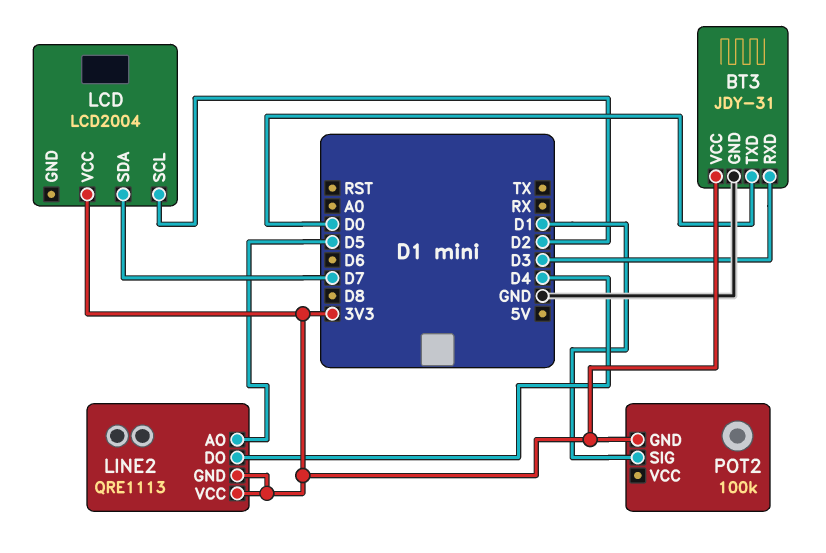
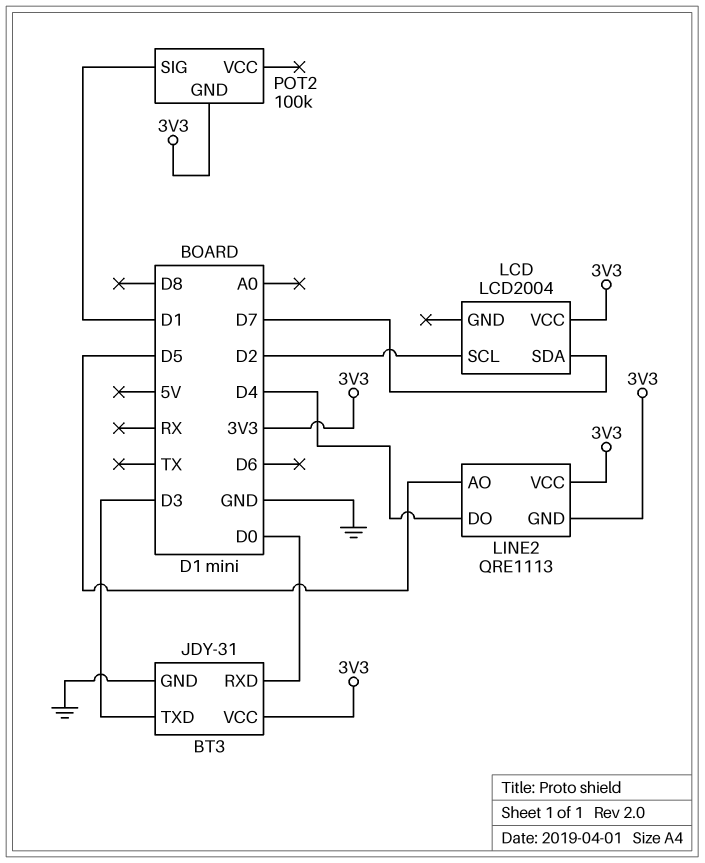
BT3 pin RXD: D3 -> D0
BT3 pin TXD: D0 -> D3

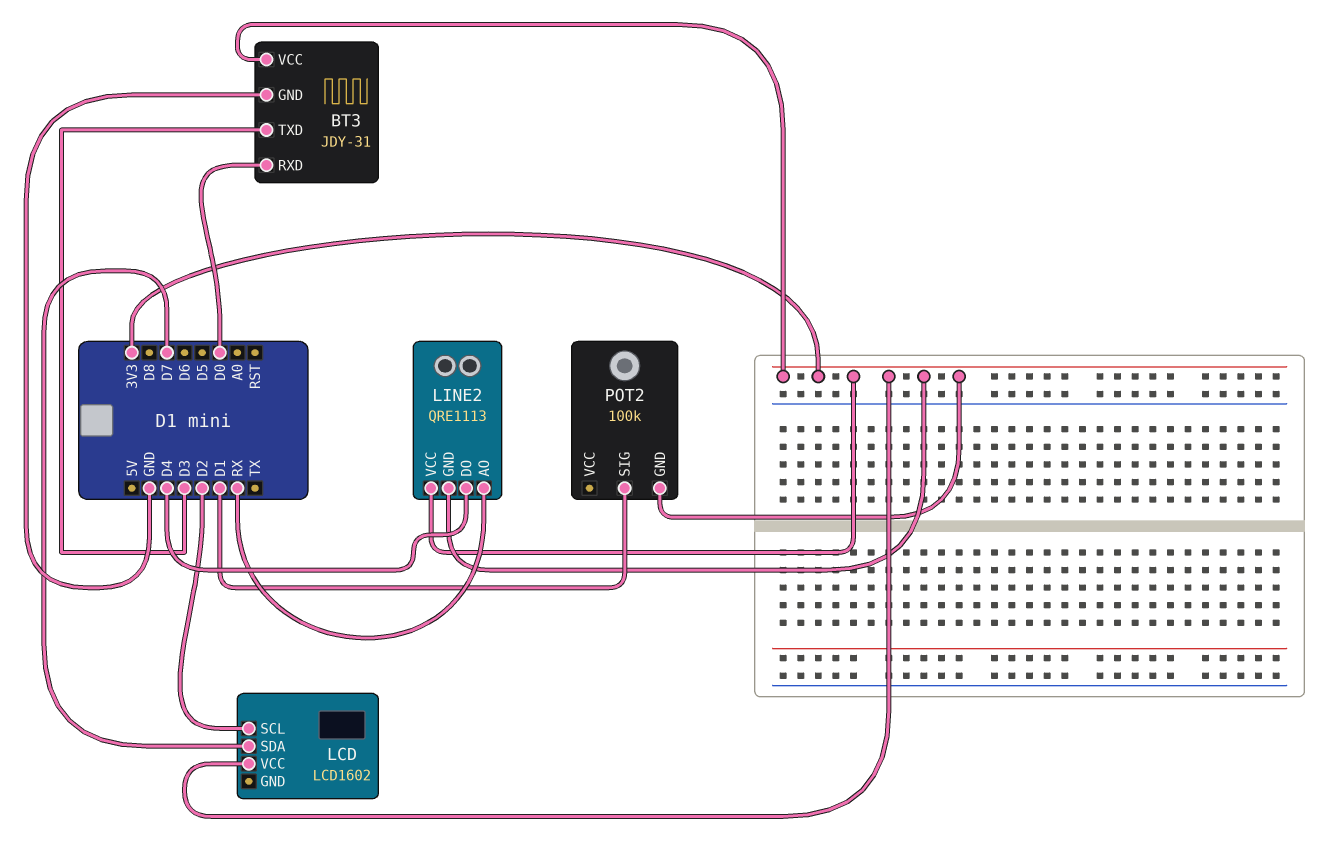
LCD: LCD2004 -> LCD1602
LINE2 pin AO: D5 -> RX

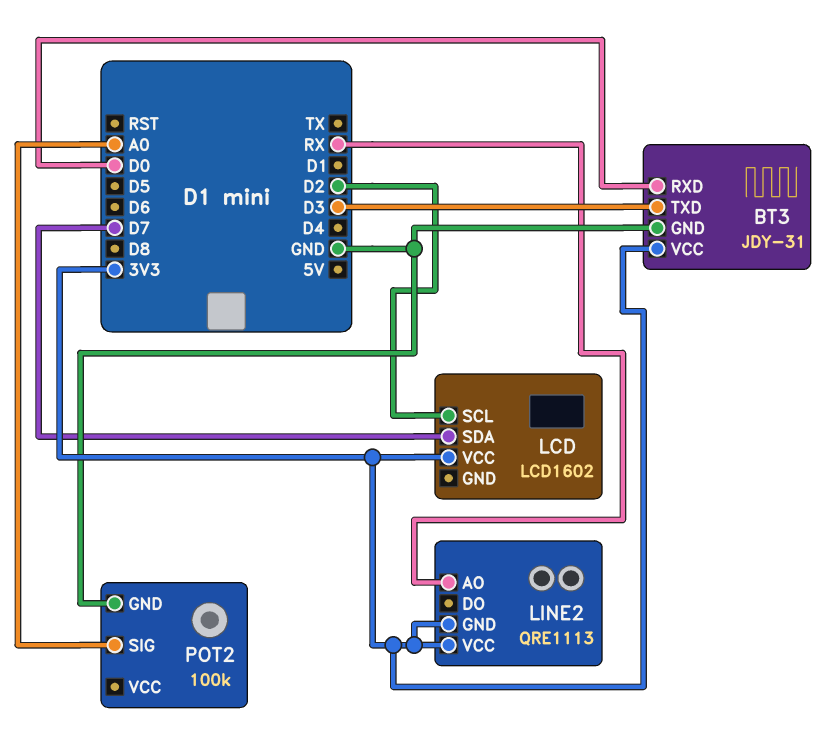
LINE2 pin DO: D4 -> none
POT2 pin GND: 3V3 -> GND
POT2 pin SIG: D1 -> A0

